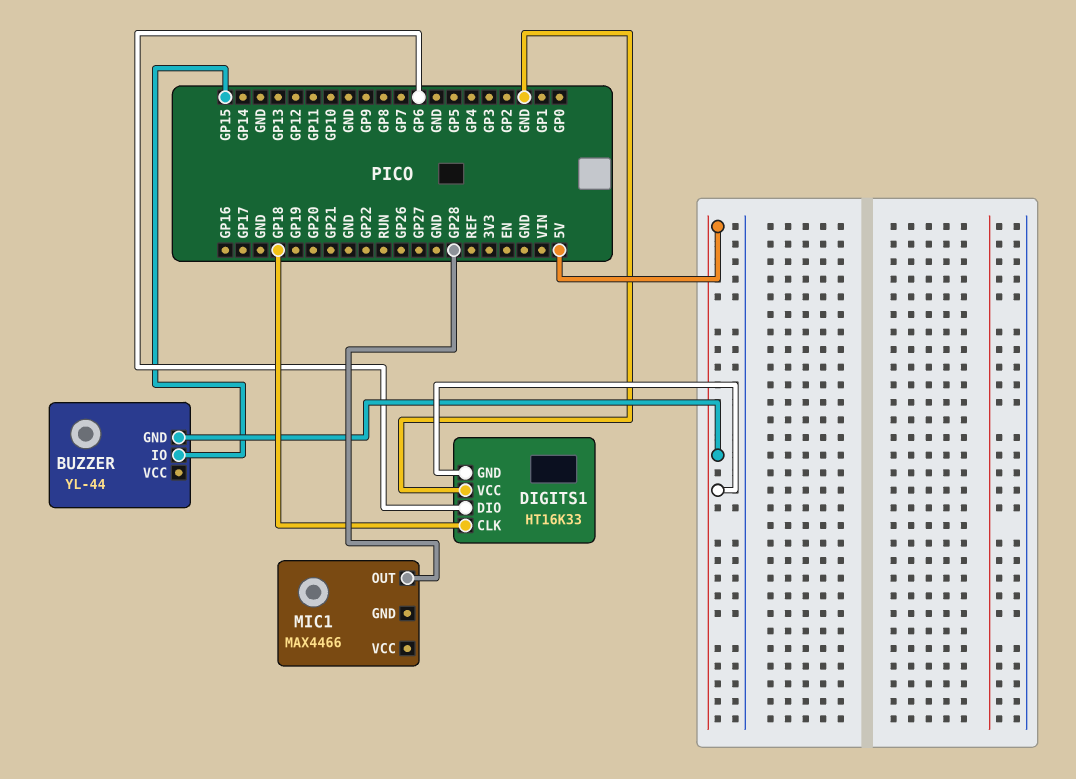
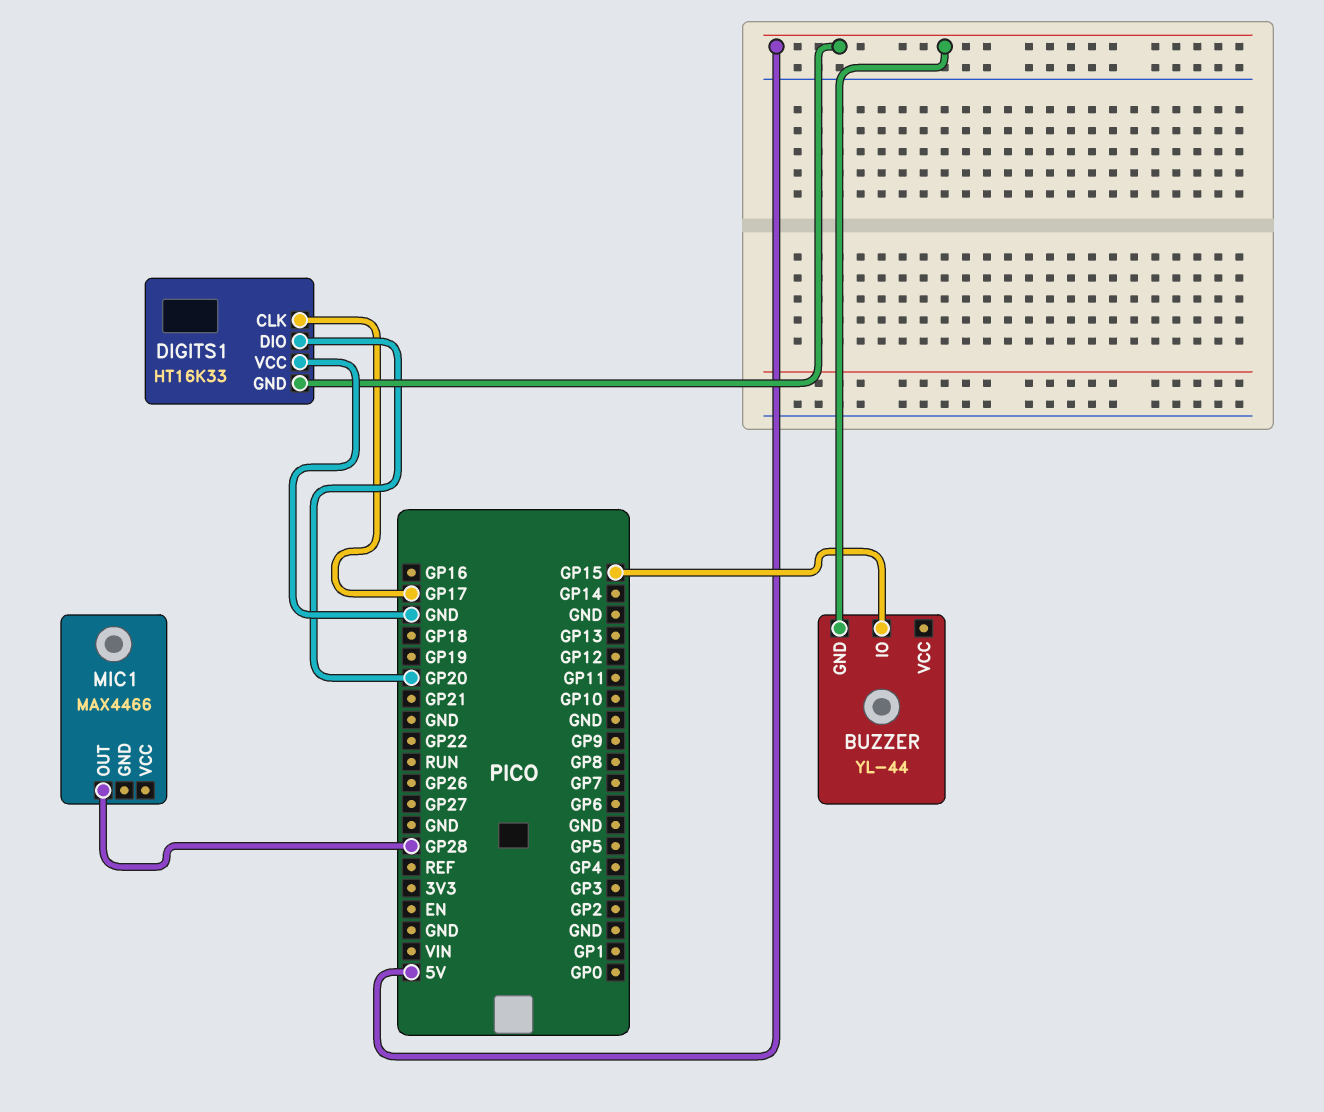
DIGITS1 pin CLK: GP18 -> GP17
DIGITS1 pin DIO: GP6 -> GP20

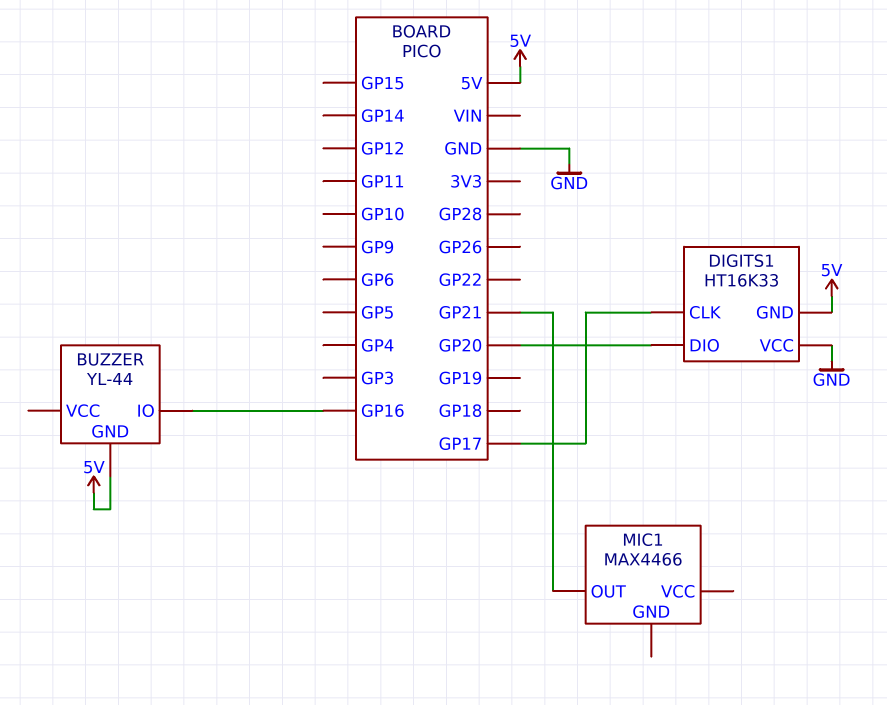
BUZZER pin IO: GP15 -> GP16
MIC1 pin OUT: GP28 -> GP21

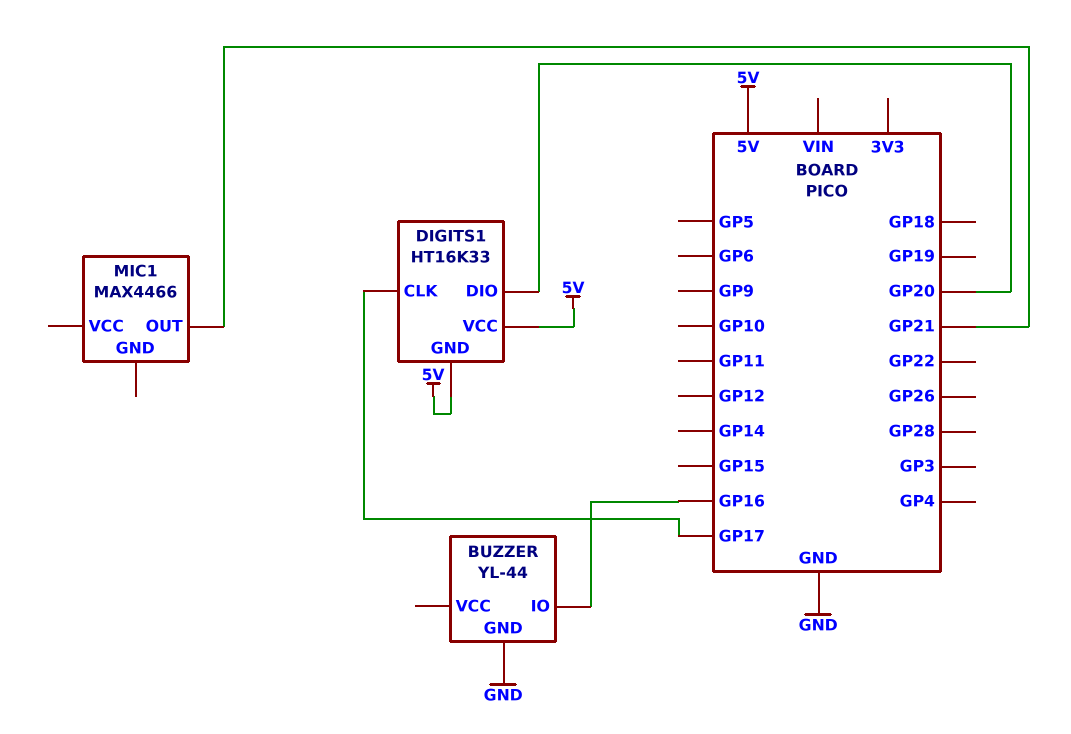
BUZZER pin GND: 5V -> GND
DIGITS1 pin VCC: GND -> 5V

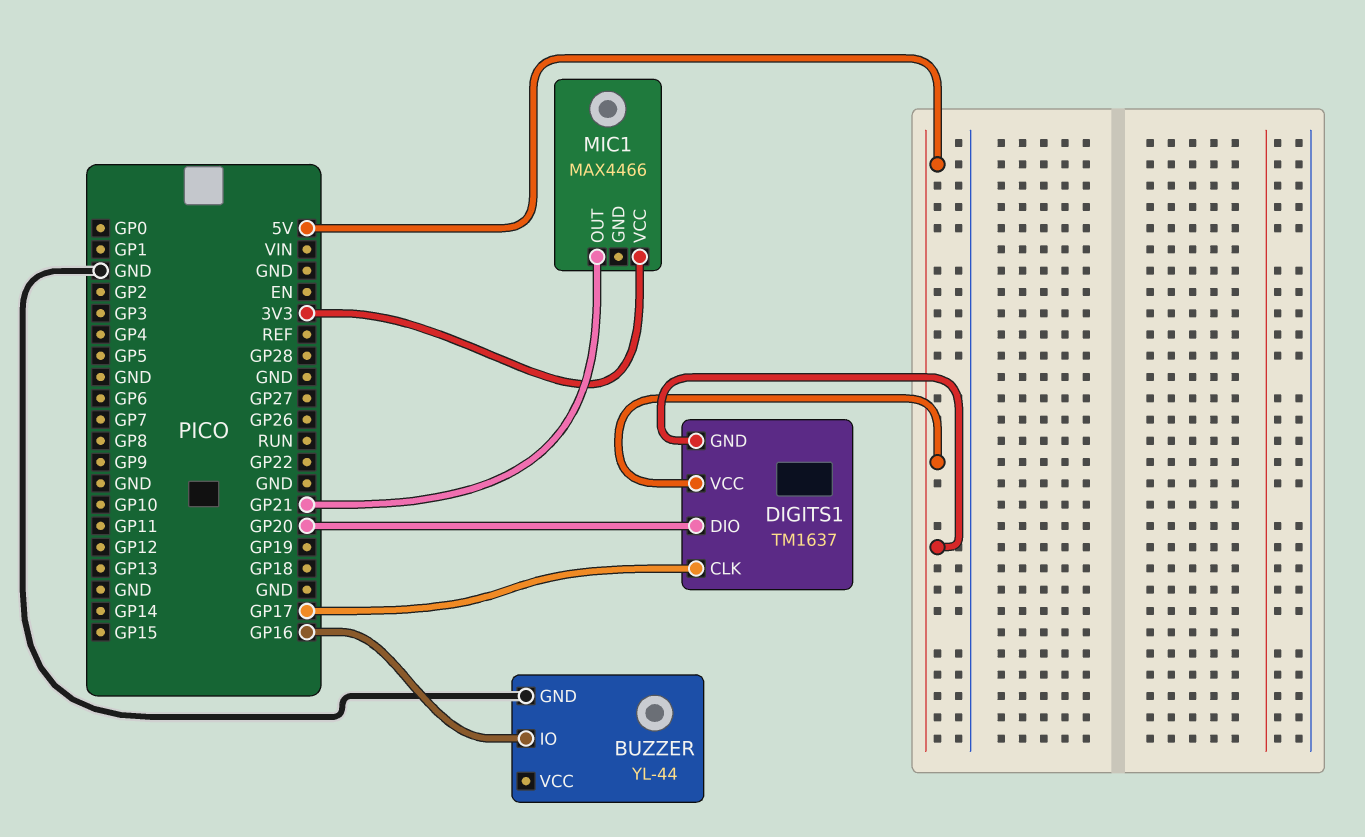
DIGITS1: HT16K33 -> TM1637
MIC1 pin VCC: none -> 3V3

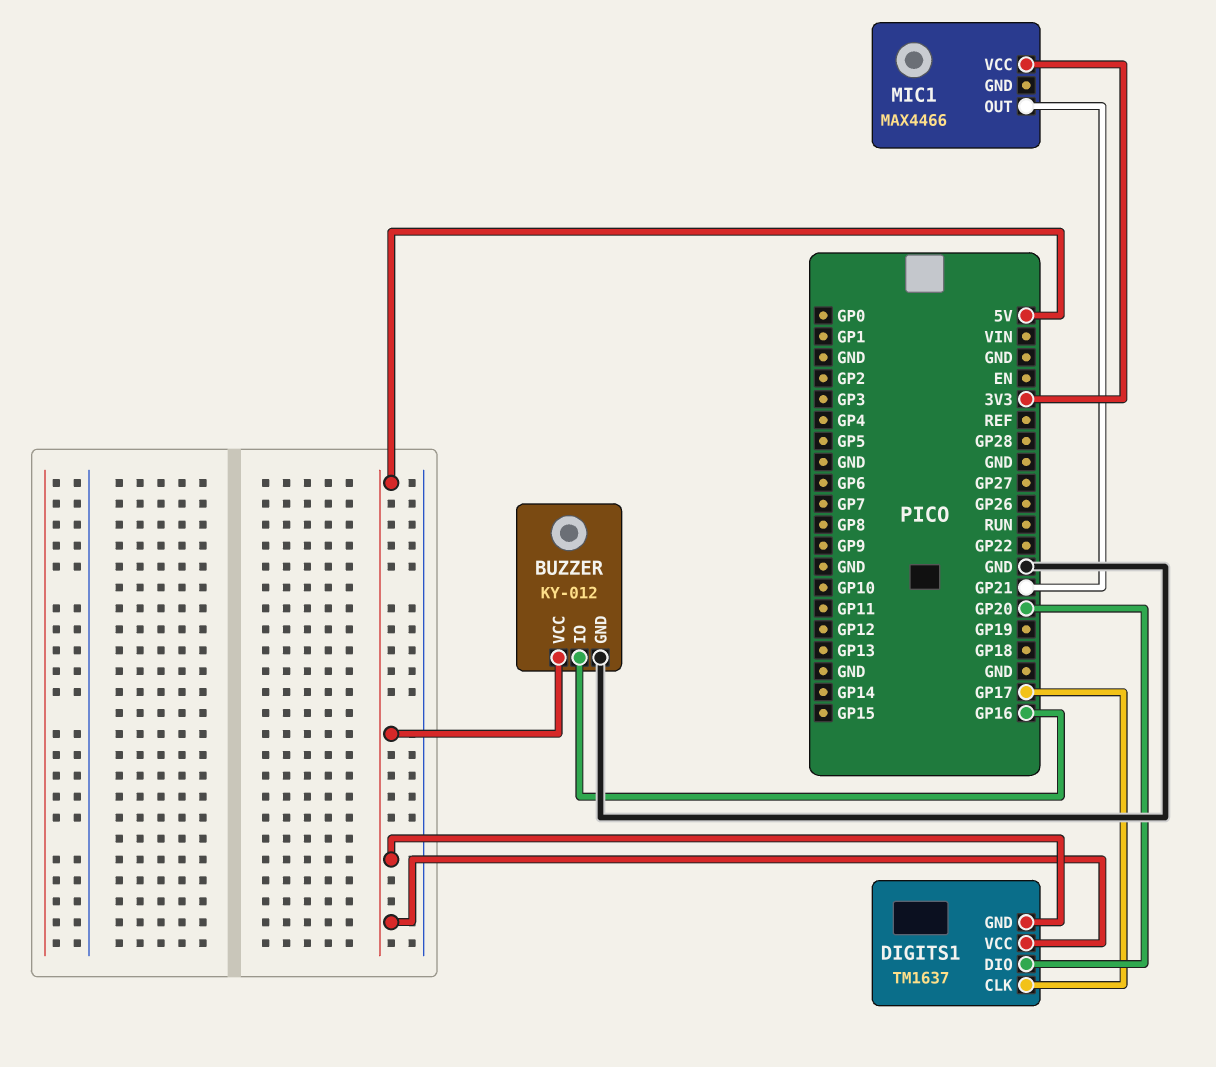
BUZZER: YL-44 -> KY-012
BUZZER pin VCC: none -> 5V

